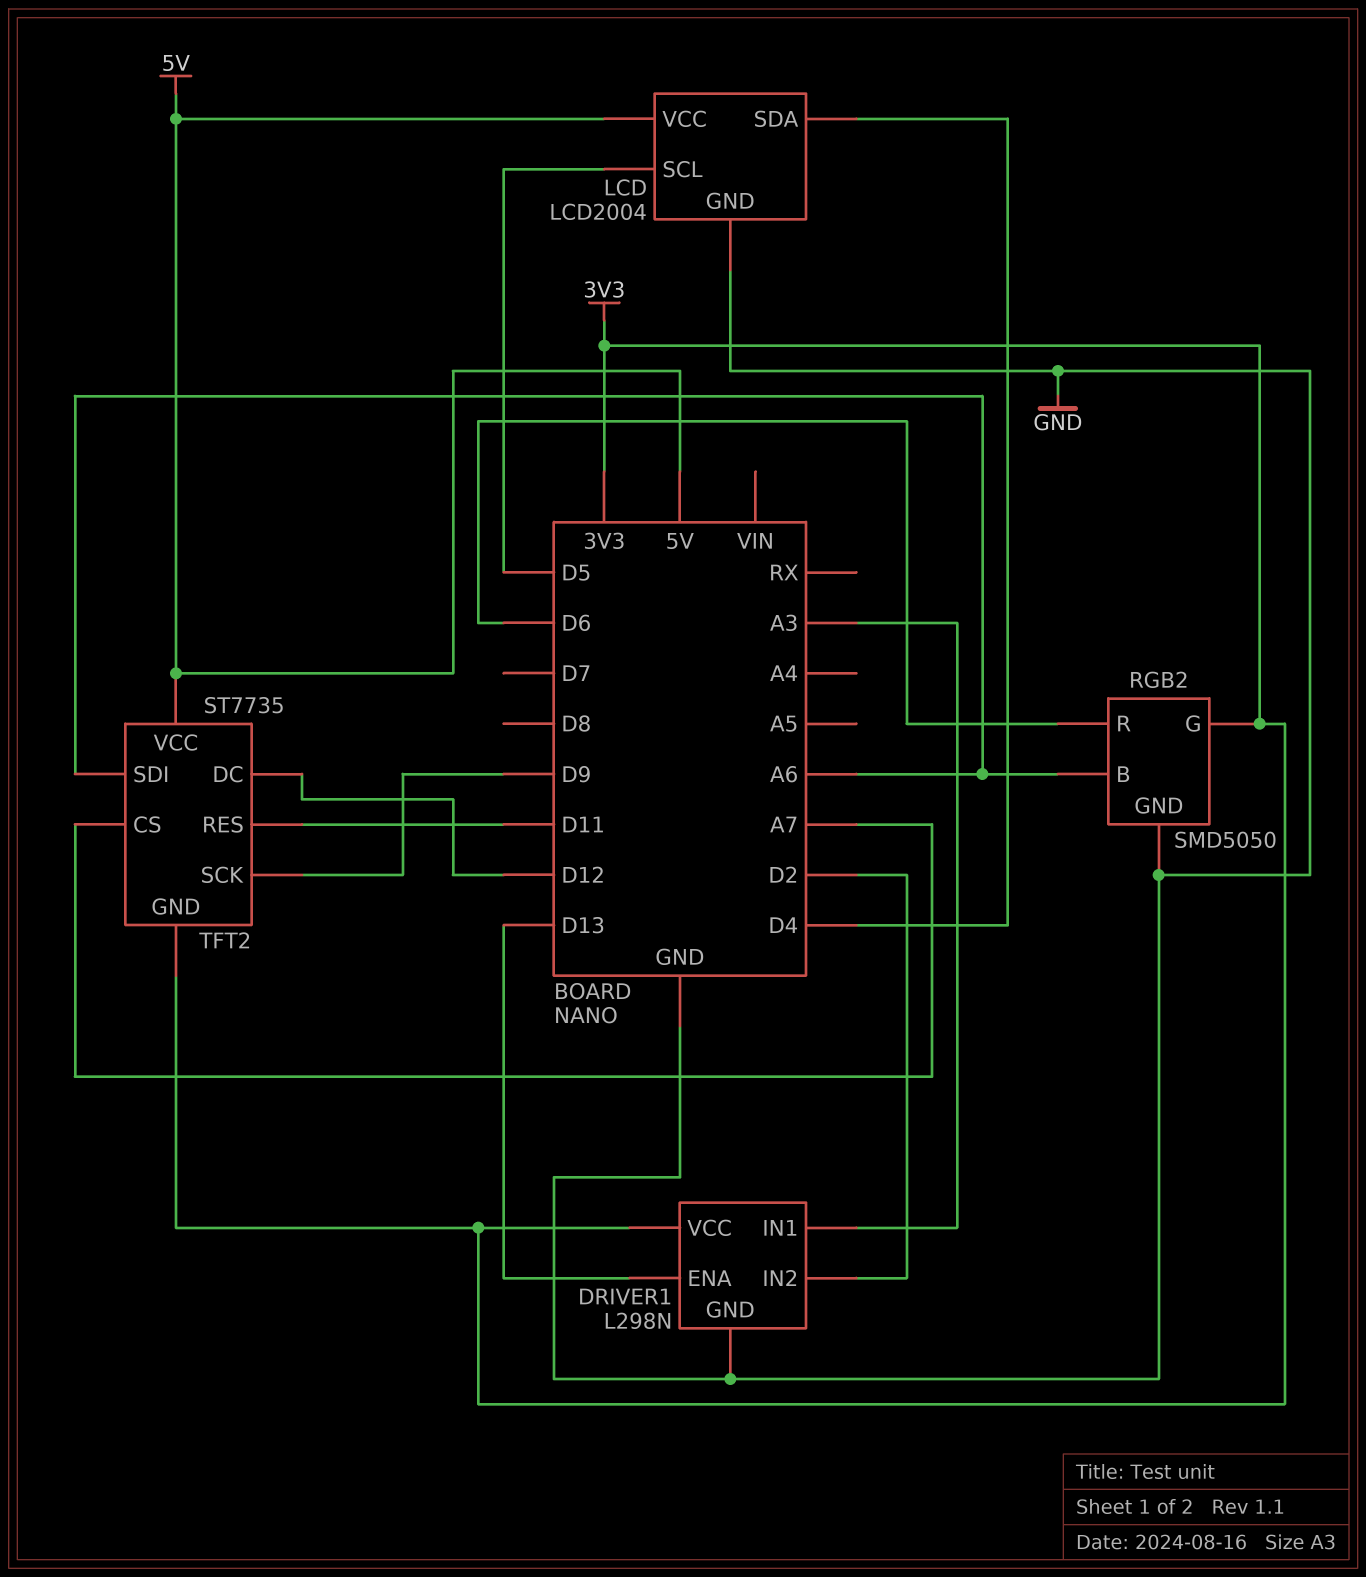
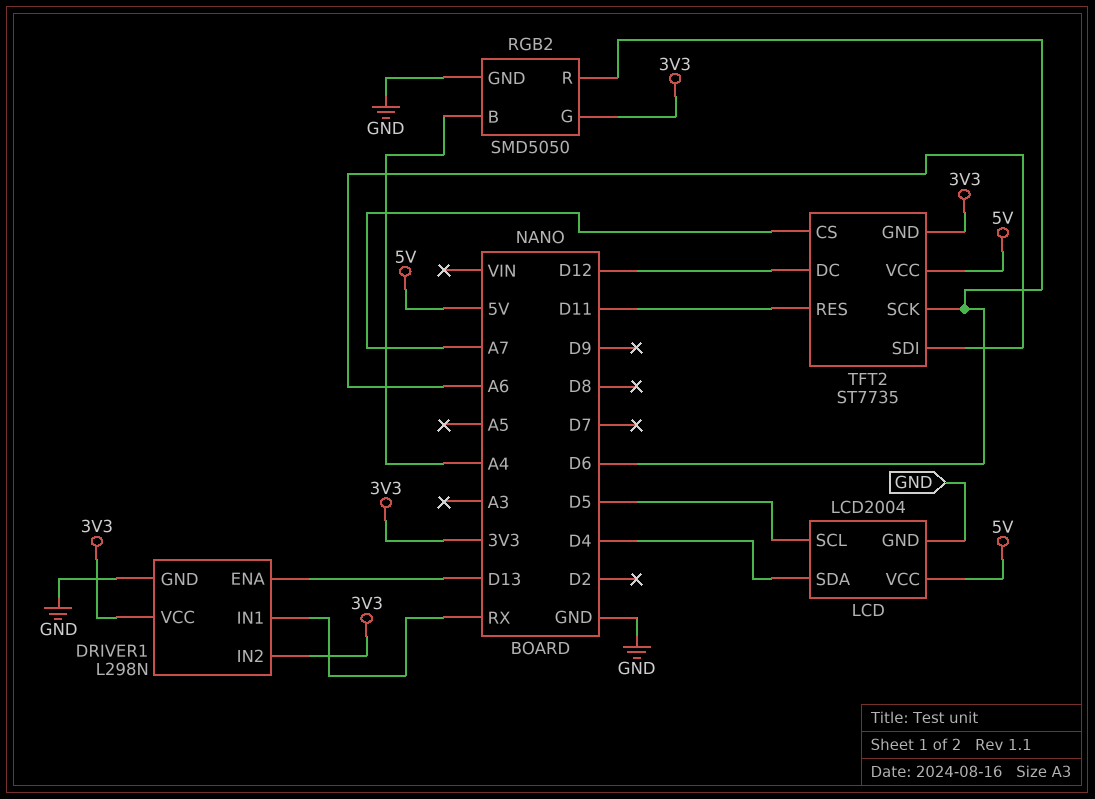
DRIVER1 pin IN1: A3 -> RX
DRIVER1 pin IN2: D2 -> 3V3
RGB2 pin B: A6 -> A4
TFT2 pin SCK: D9 -> D6

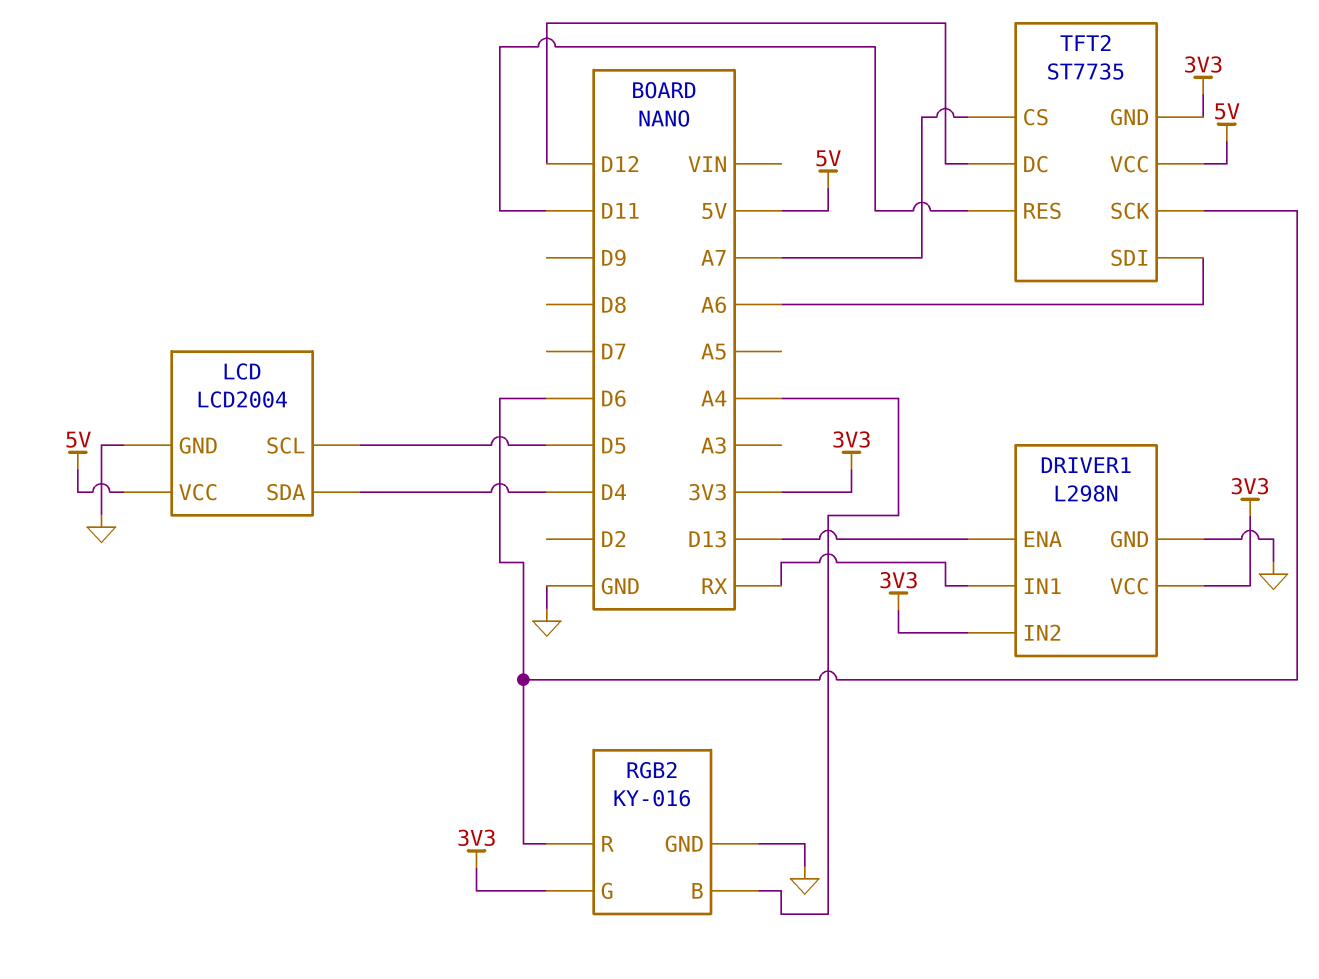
RGB2: SMD5050 -> KY-016

